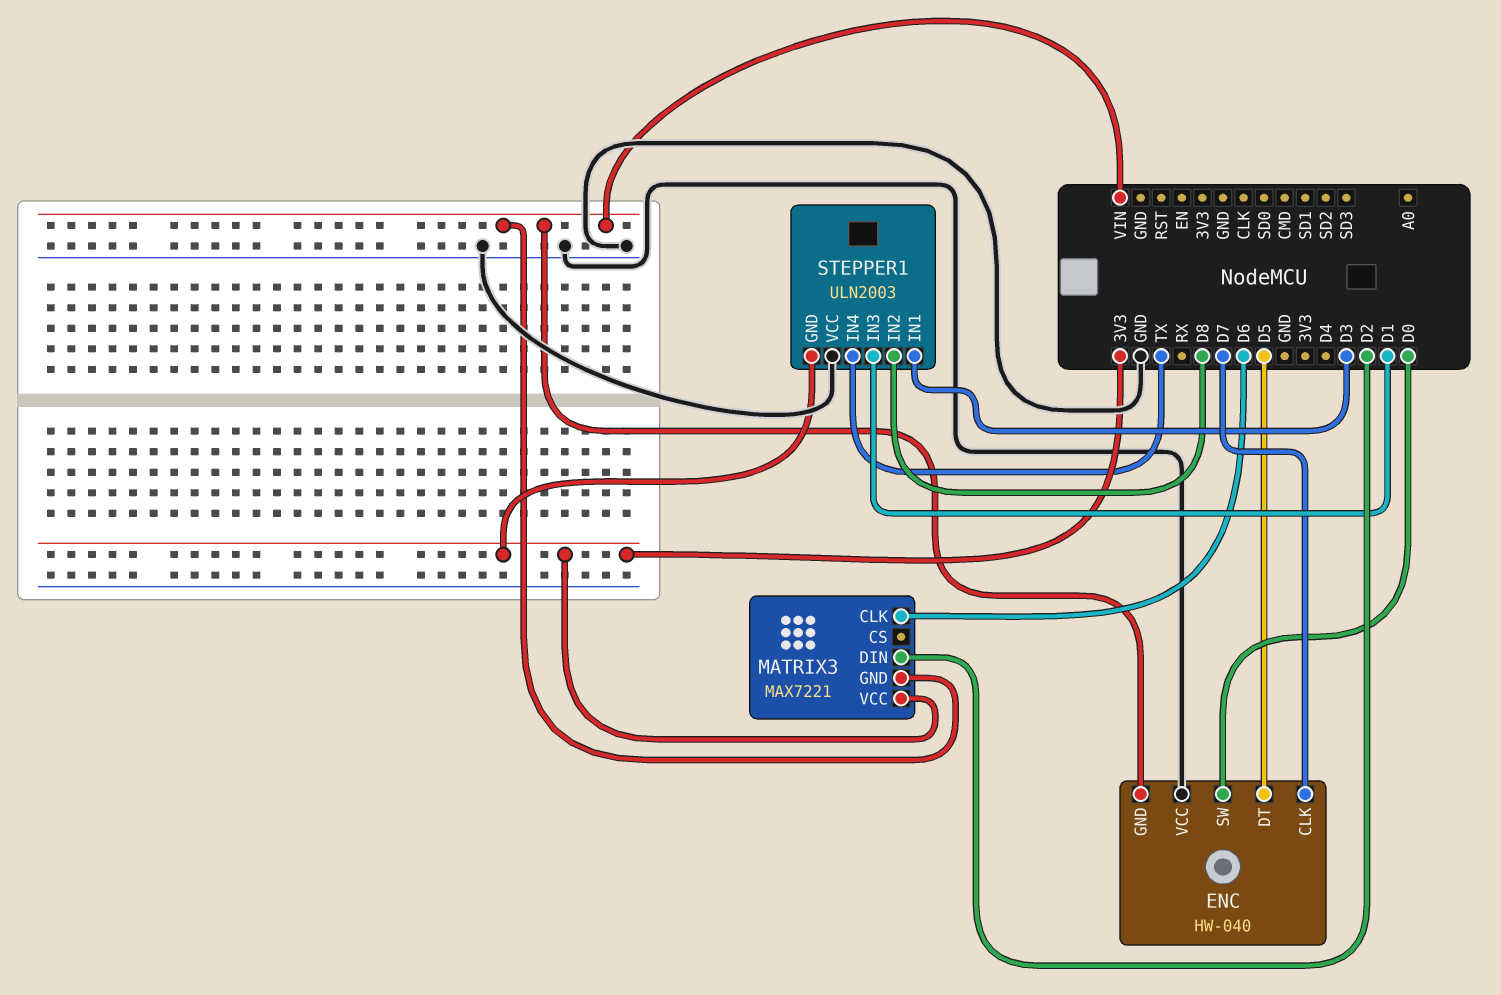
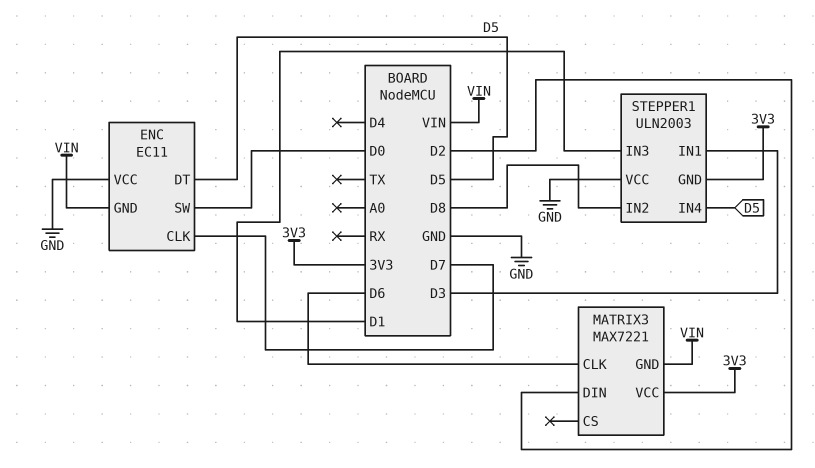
ENC: HW-040 -> EC11
STEPPER1 pin IN4: TX -> D5

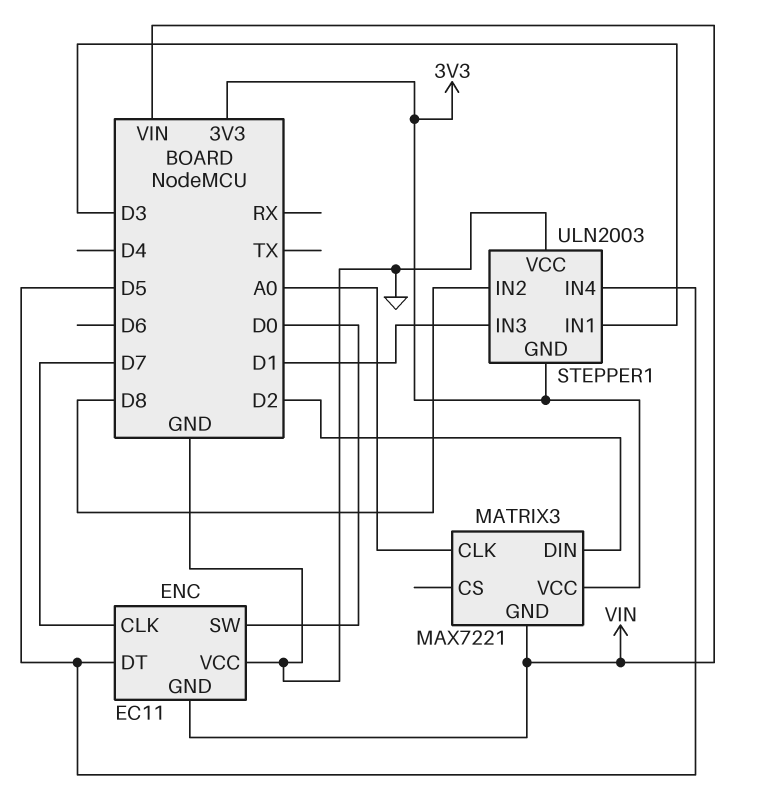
MATRIX3 pin CLK: D6 -> A0

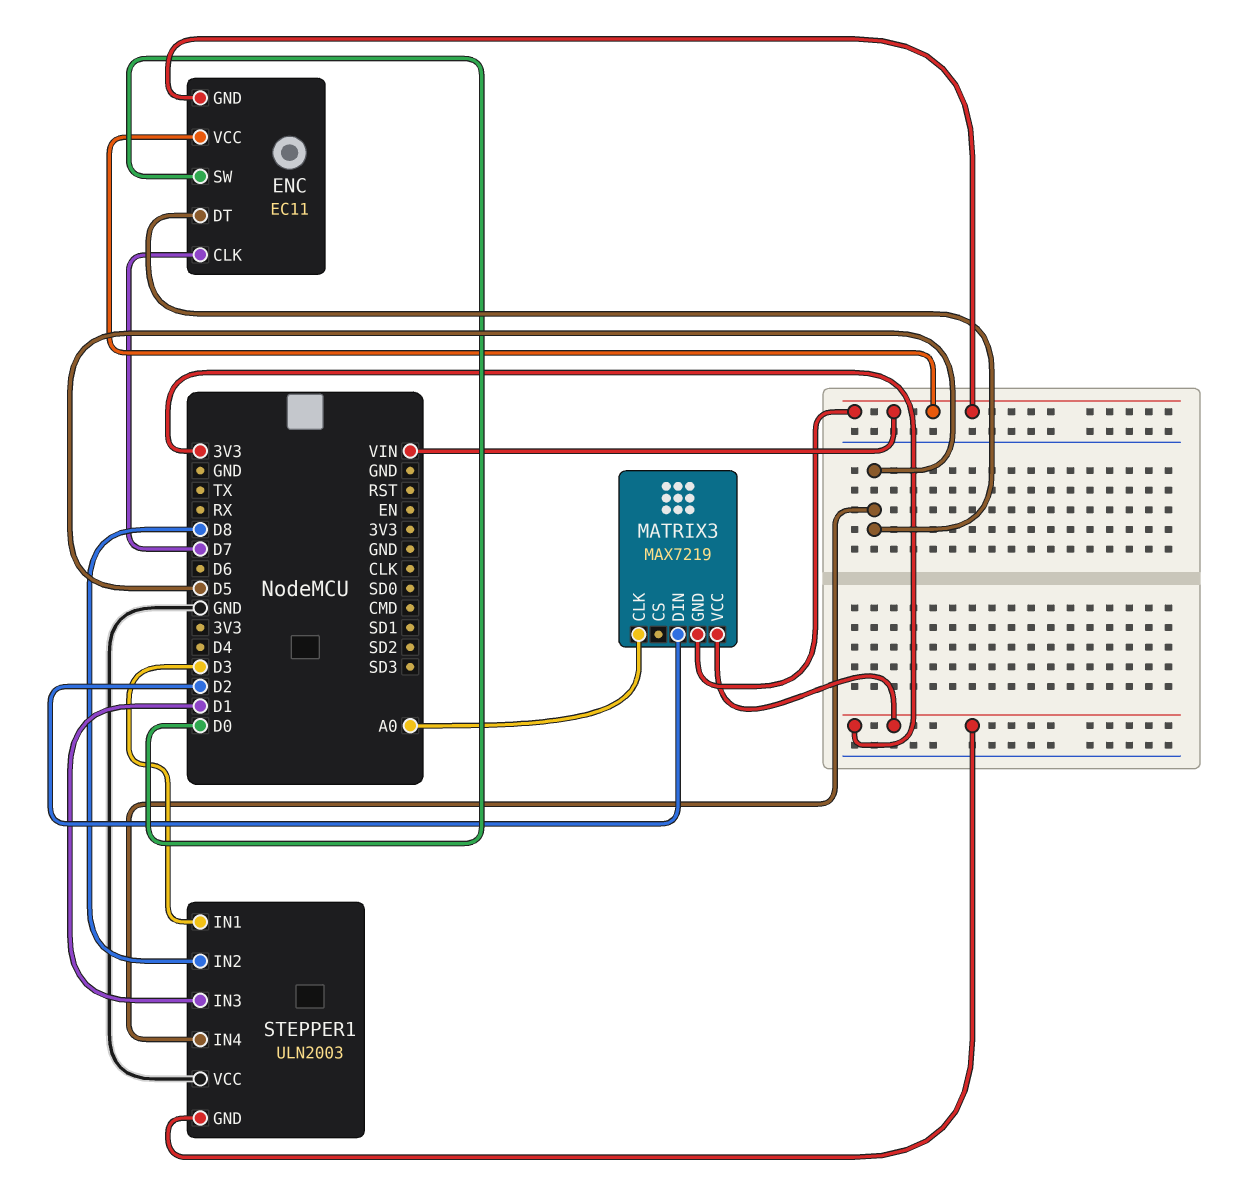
ENC pin VCC: GND -> VIN
MATRIX3: MAX7221 -> MAX7219

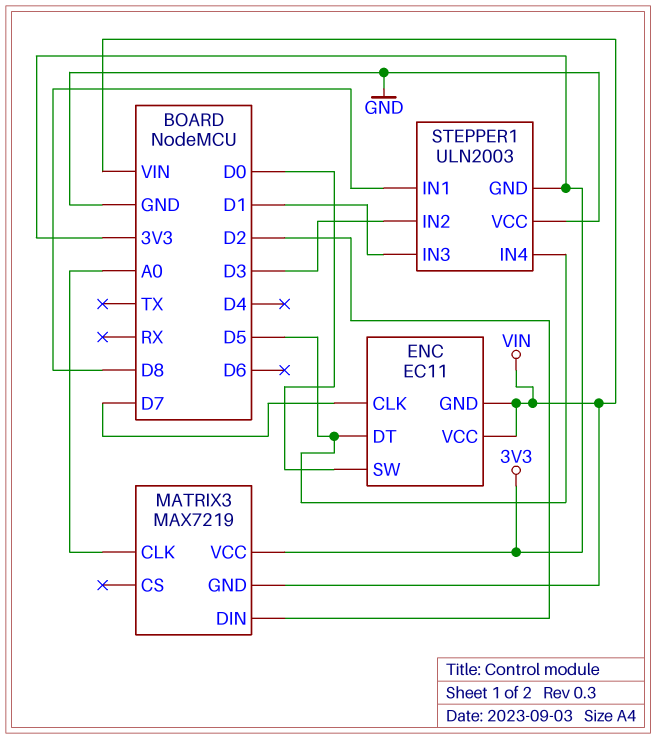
STEPPER1 pin IN1: D3 -> D8
STEPPER1 pin IN2: D8 -> D3

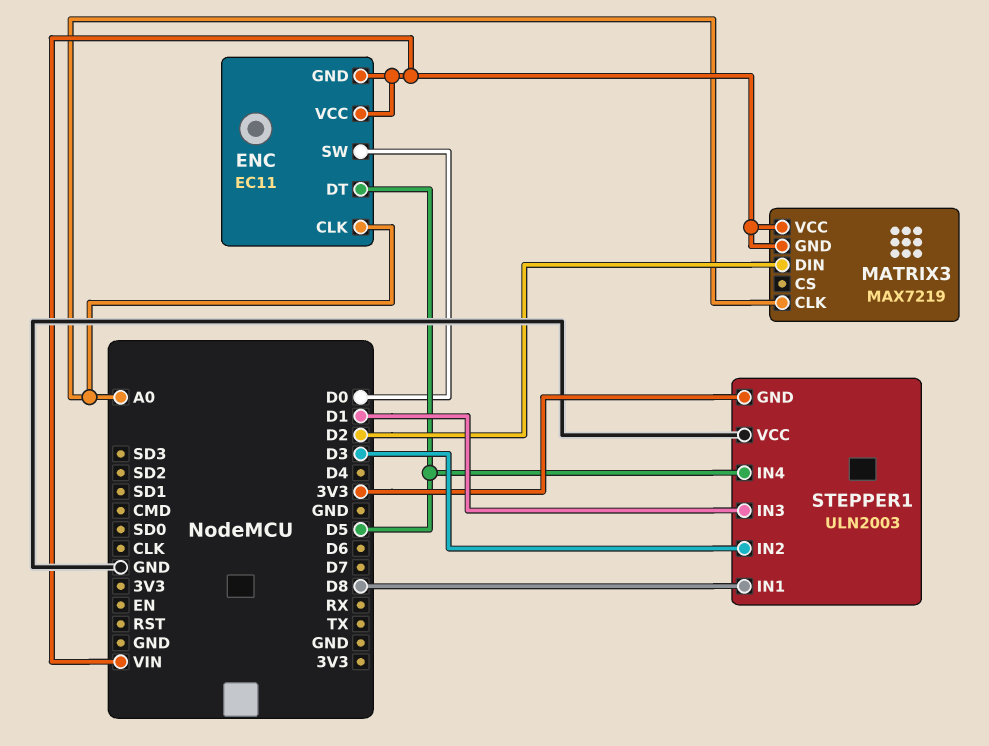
ENC pin CLK: D7 -> A0
MATRIX3 pin VCC: 3V3 -> VIN

